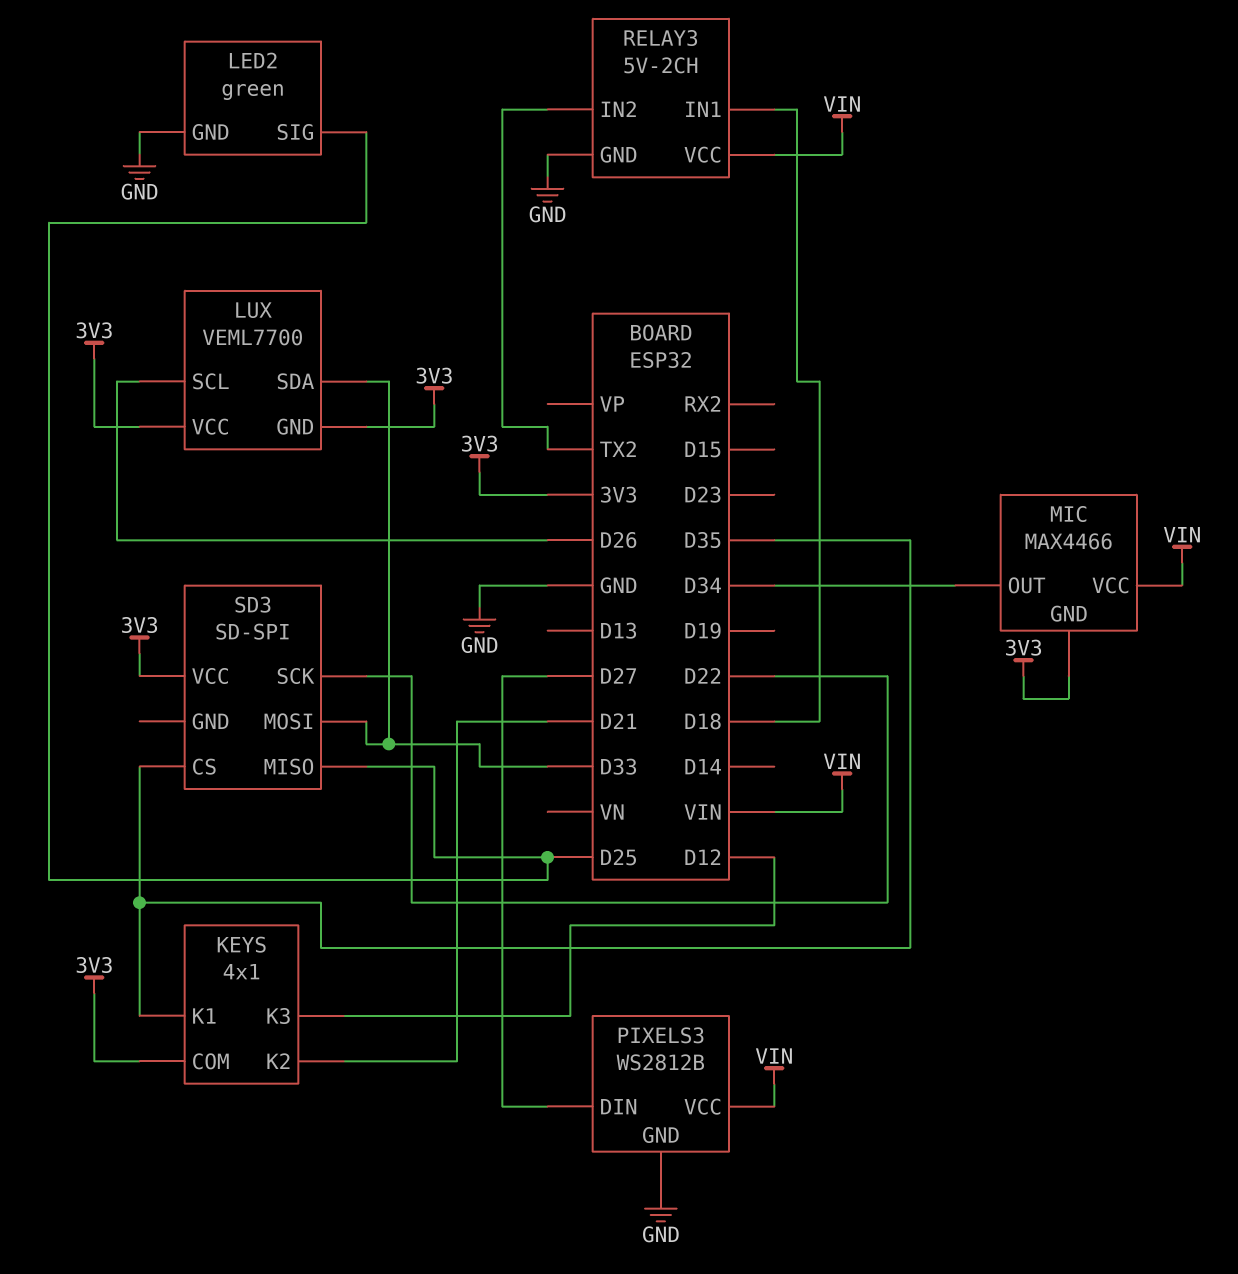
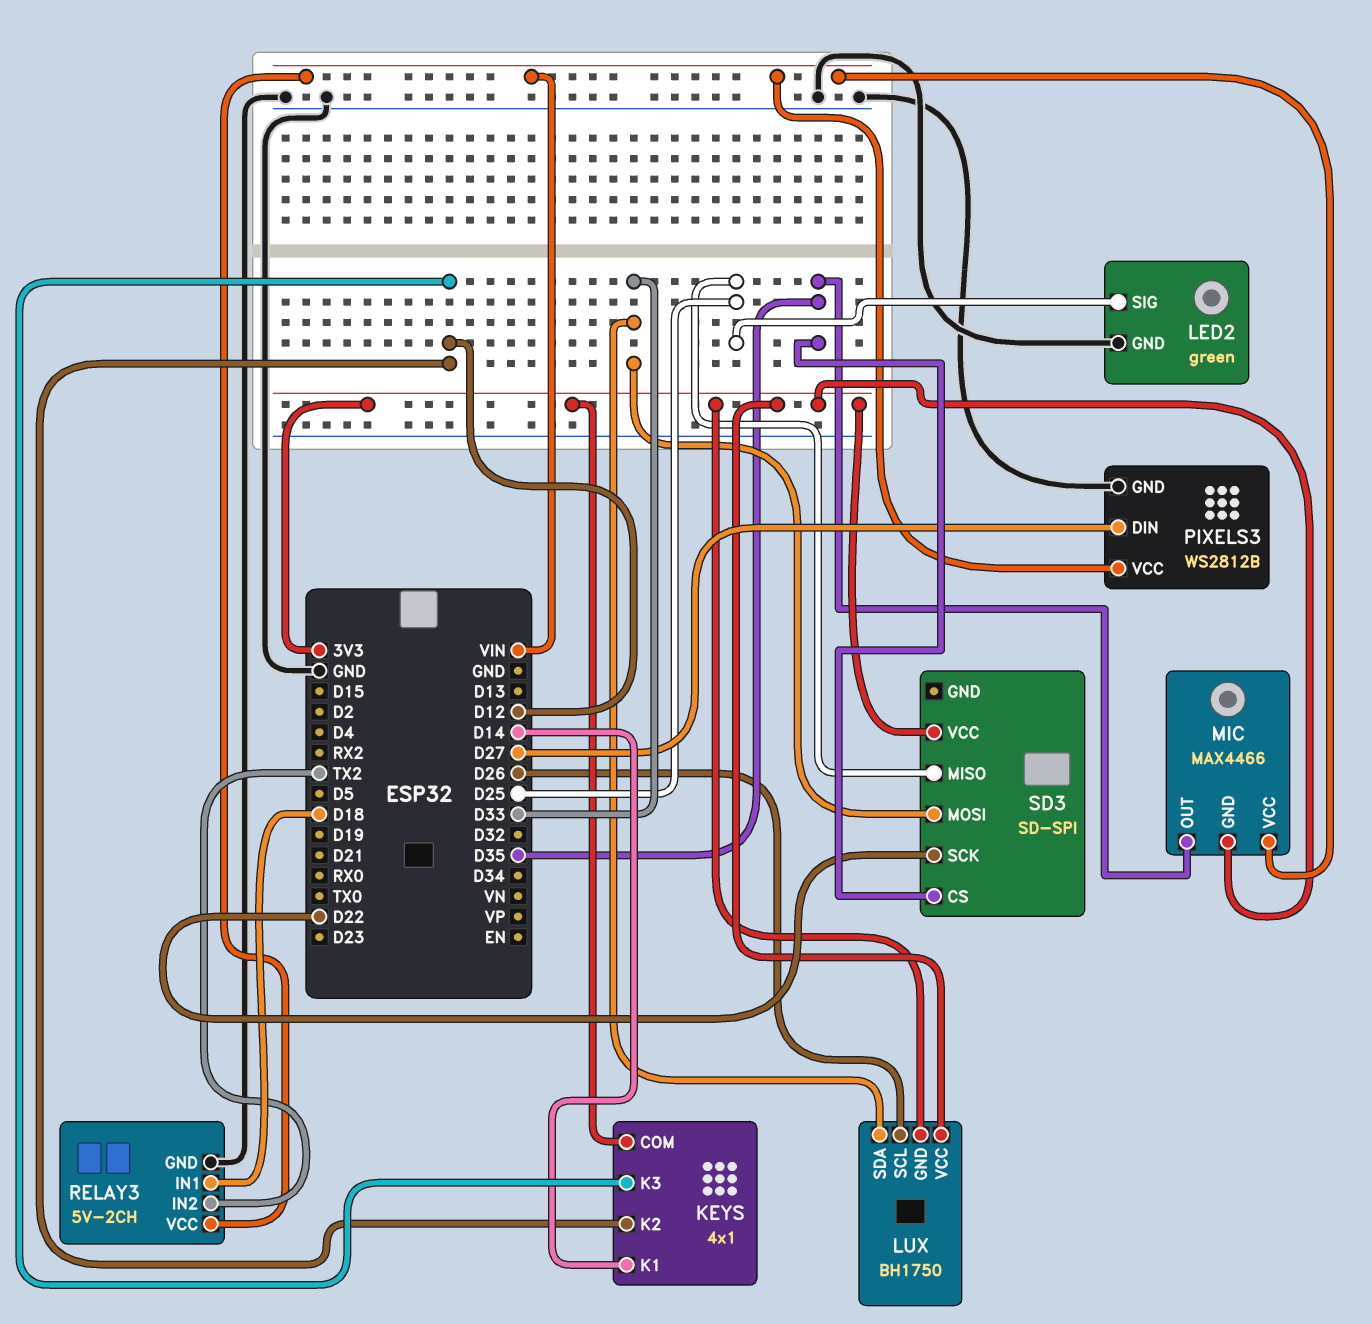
KEYS pin K1: D35 -> D14
KEYS pin K2: D21 -> D12
LUX: VEML7700 -> BH1750
MIC pin OUT: D34 -> D35

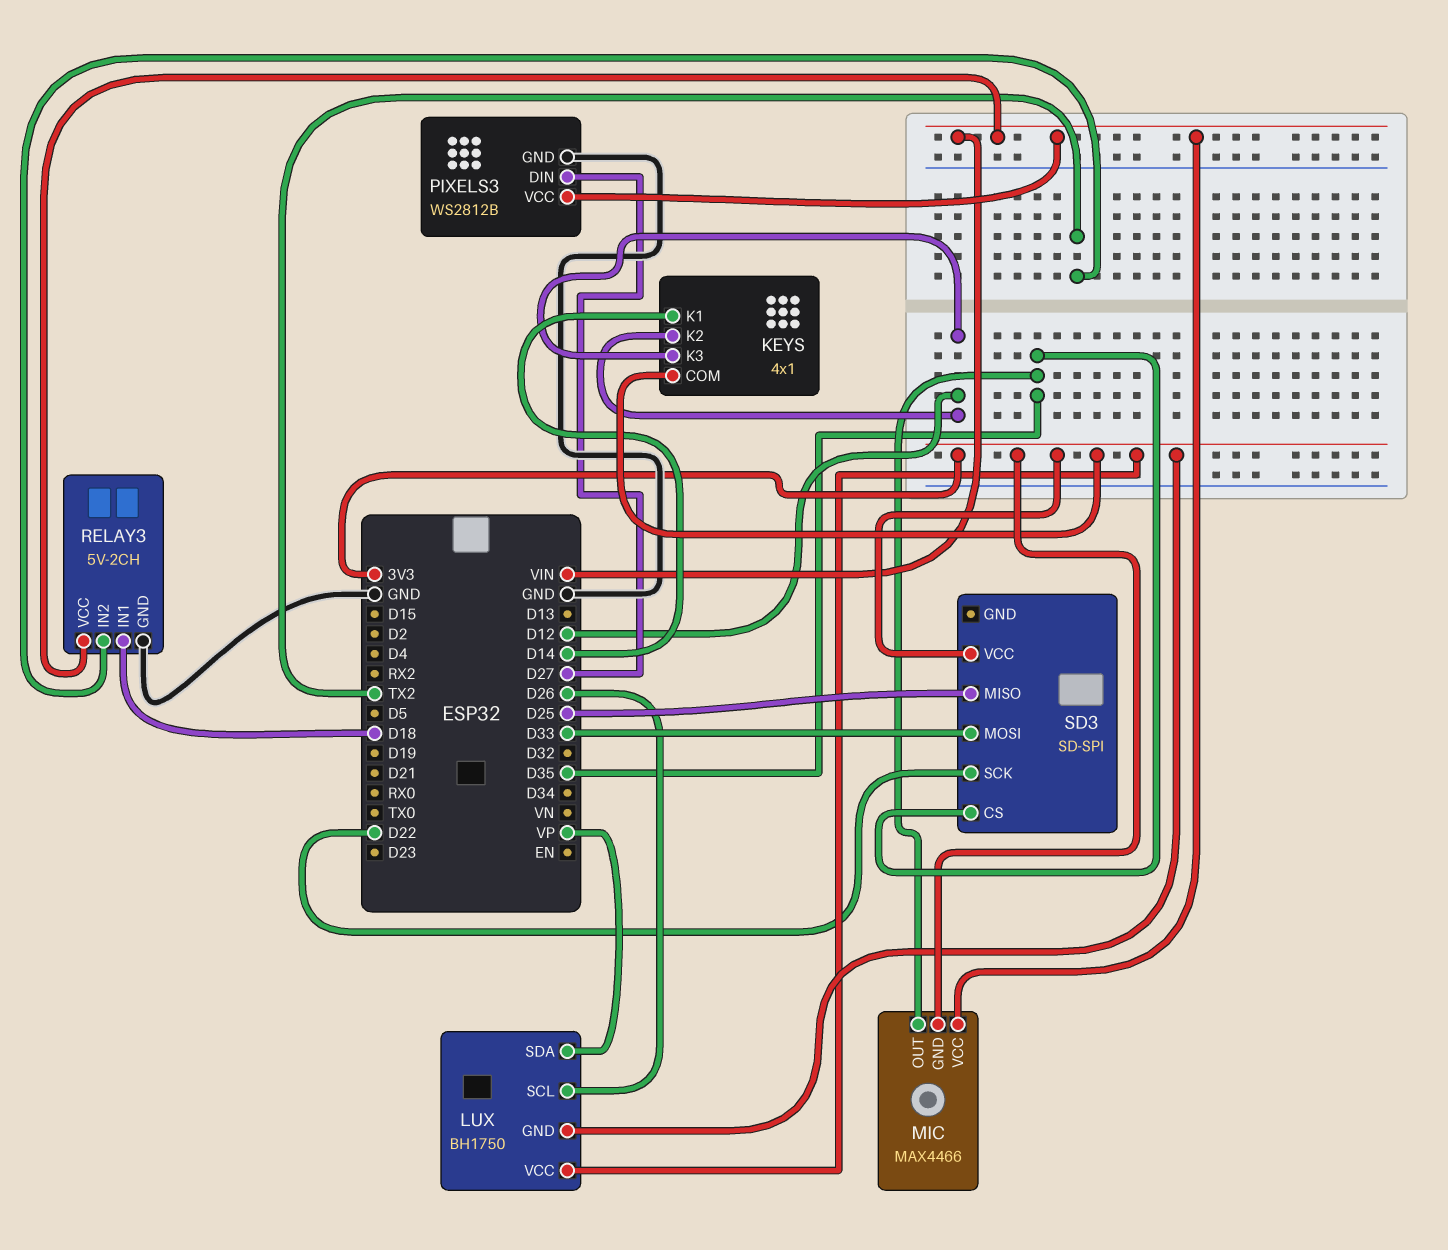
LED2: green -> none
LED2 pin GND: GND -> none
LED2 pin SIG: D25 -> none
LUX pin SDA: D33 -> VP

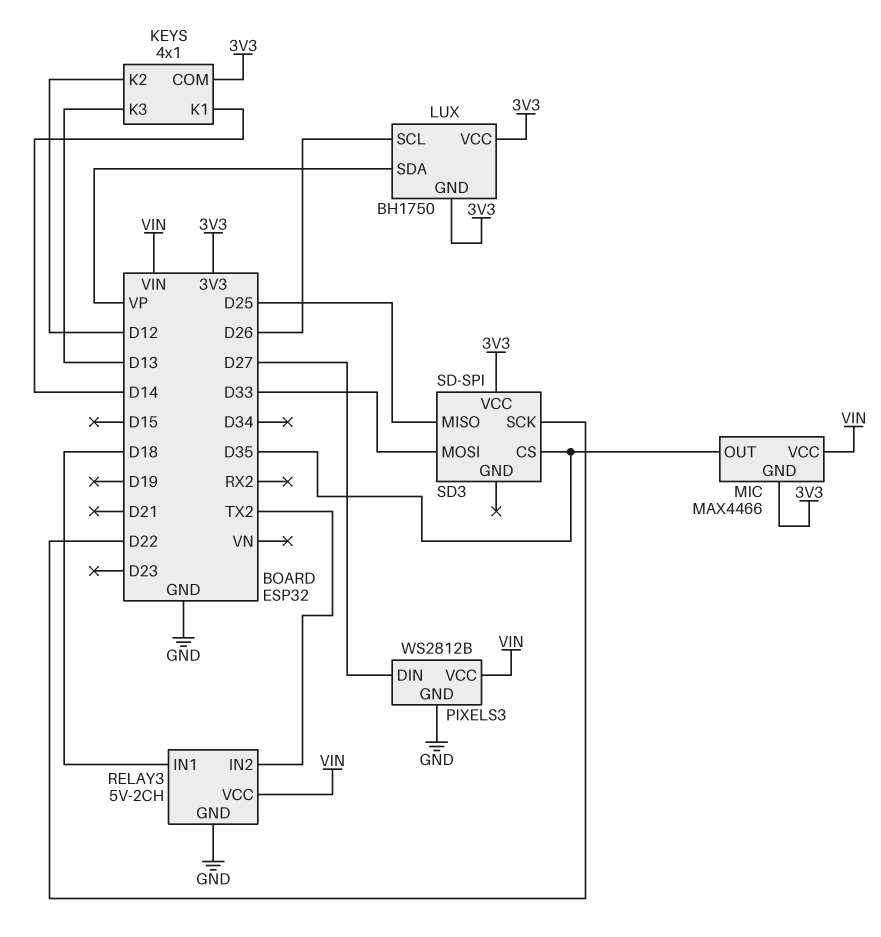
KEYS pin K3: D12 -> D13

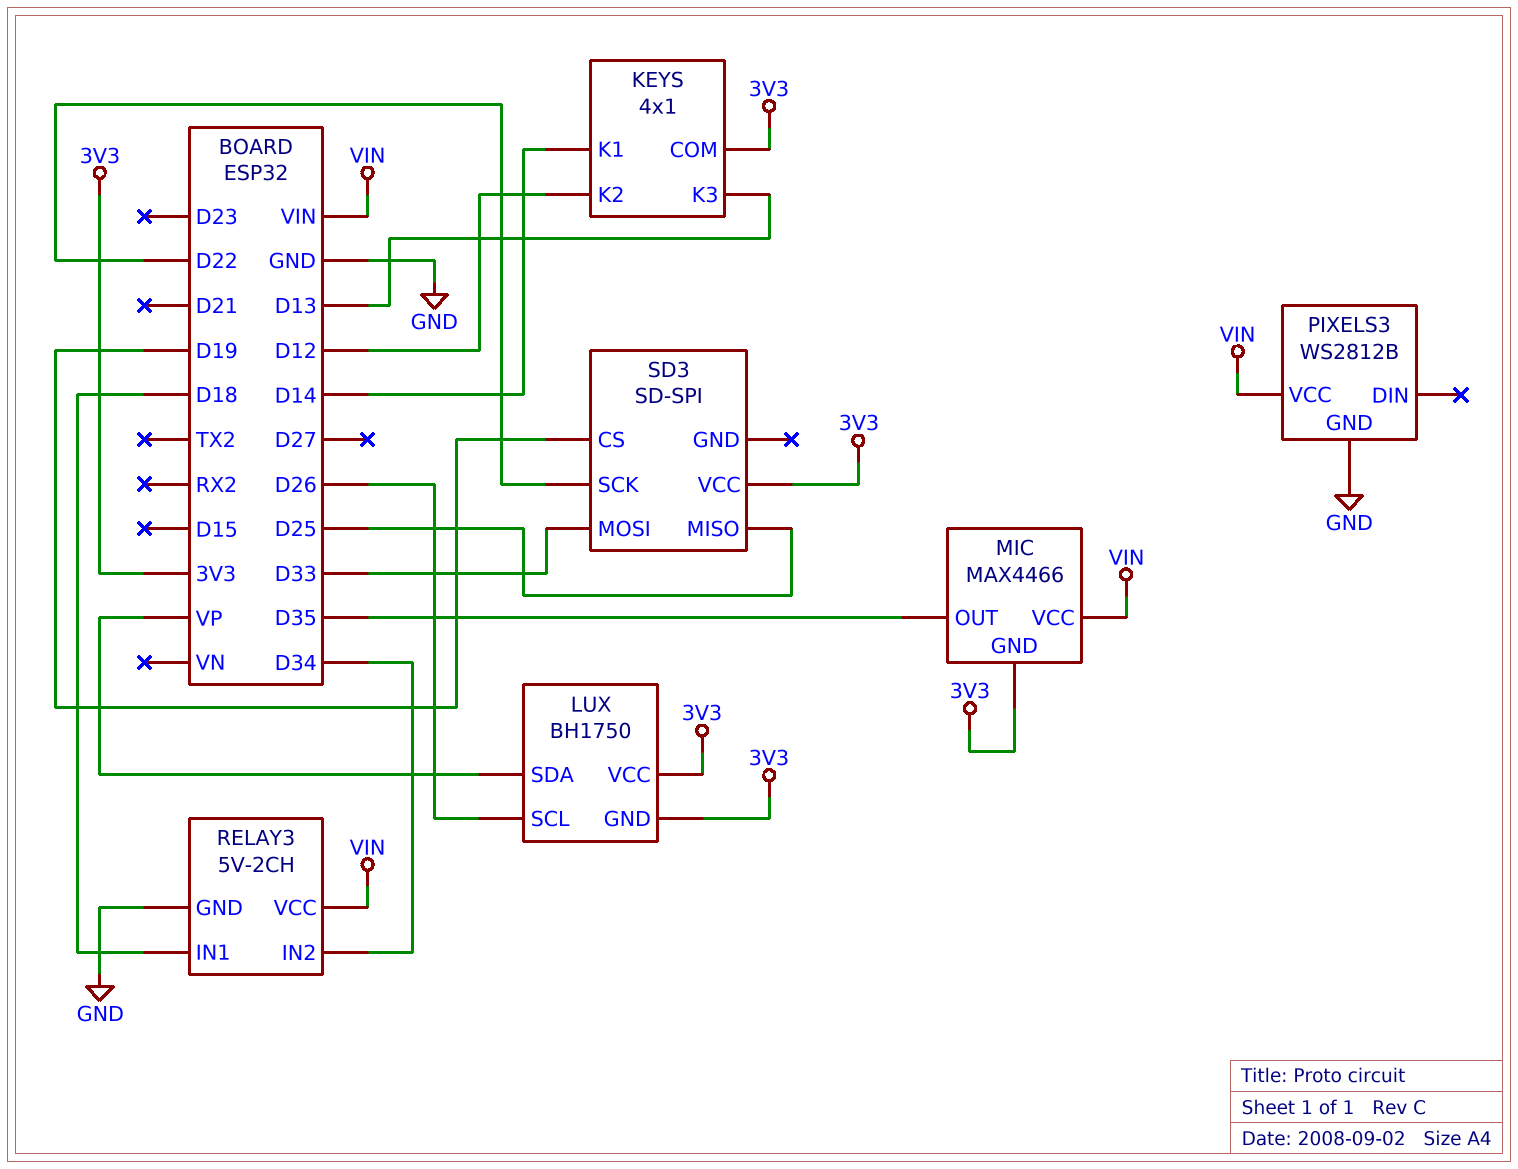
PIXELS3 pin DIN: D27 -> none
RELAY3 pin IN2: TX2 -> D34
SD3 pin CS: D35 -> D19

